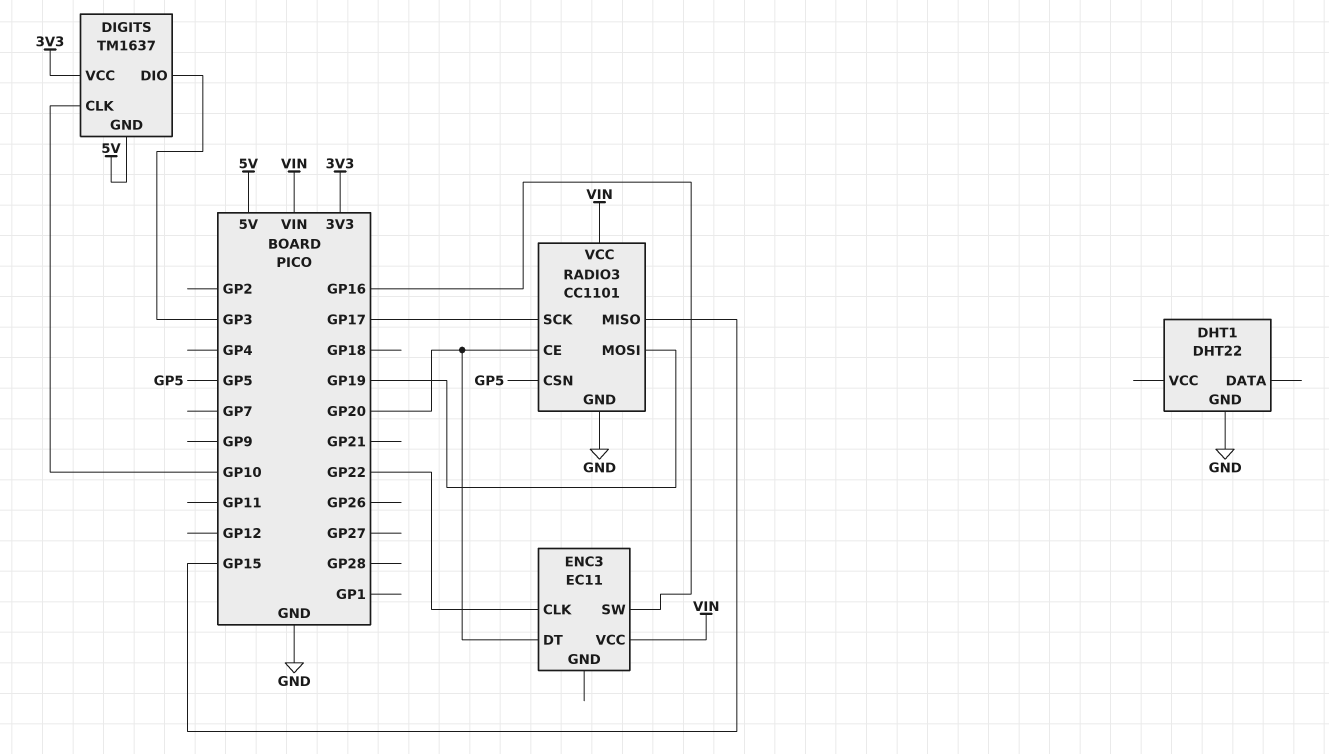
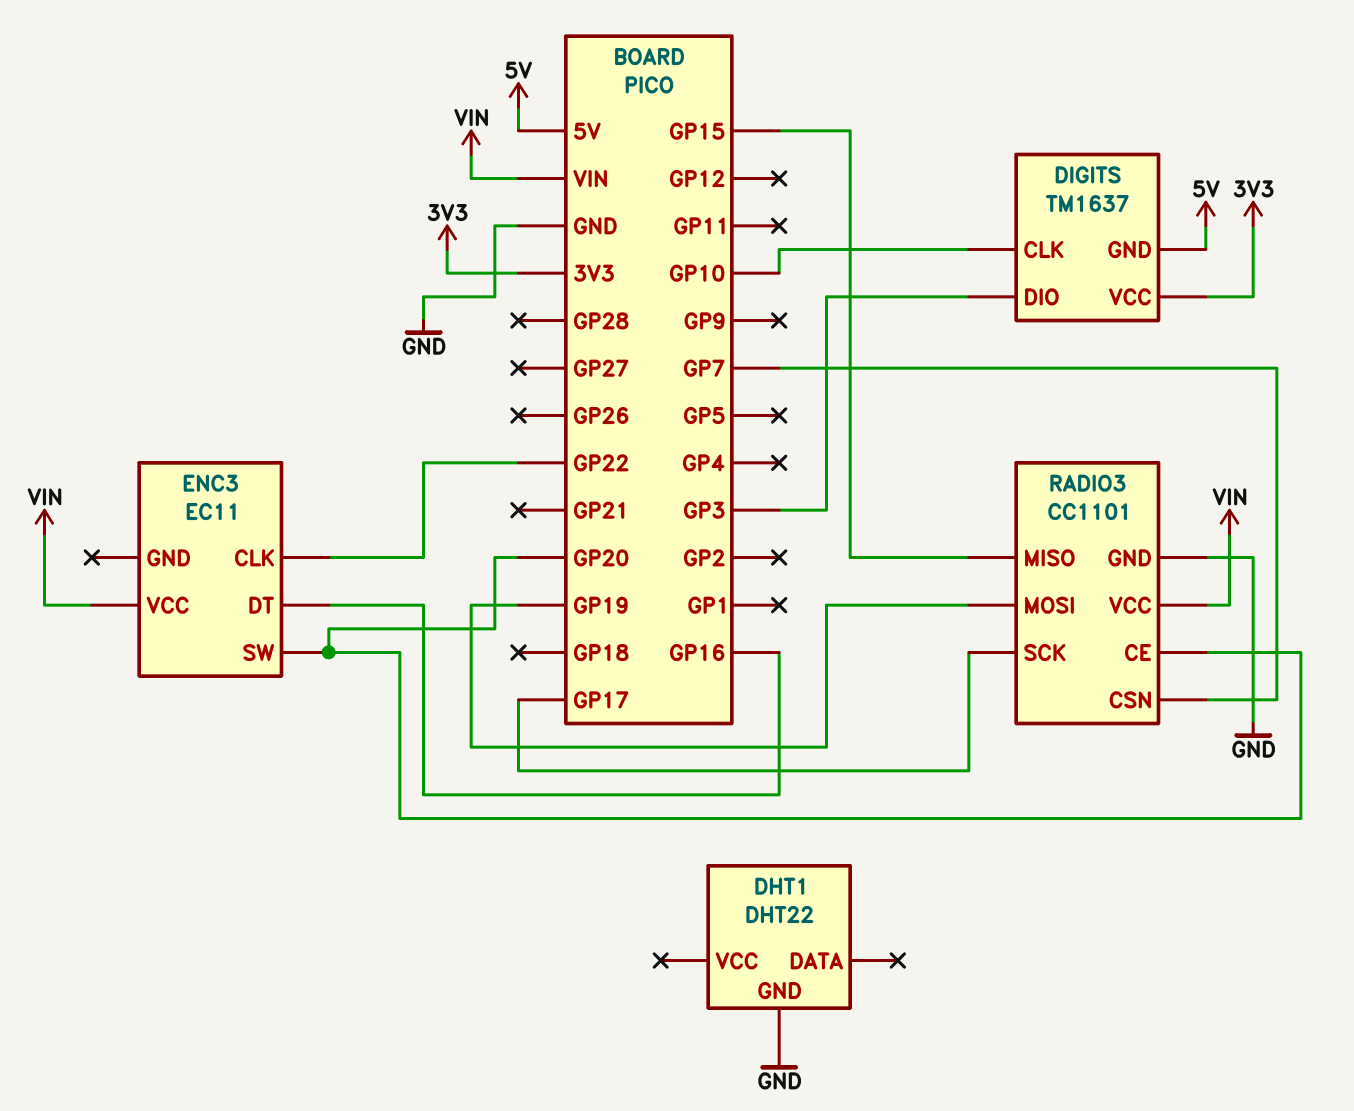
ENC3 pin DT: GP20 -> GP16
ENC3 pin SW: GP16 -> GP20
RADIO3 pin CSN: GP5 -> GP7

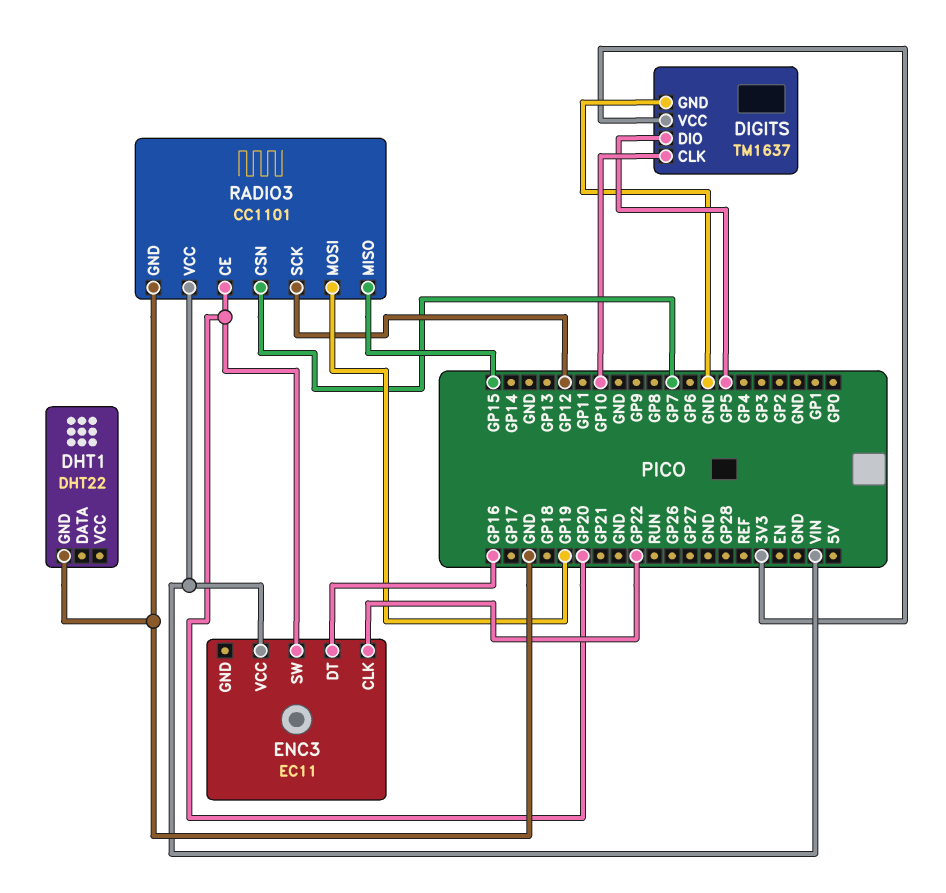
DIGITS pin DIO: GP3 -> GP5
DIGITS pin GND: 5V -> GND
RADIO3 pin SCK: GP17 -> GP12

